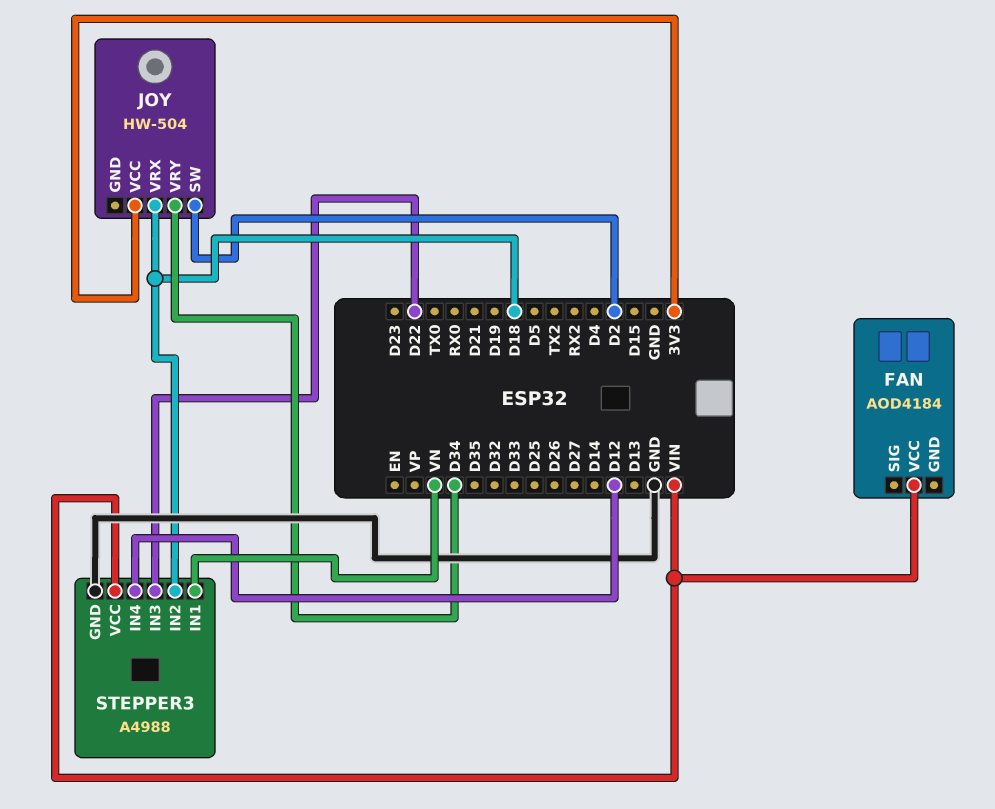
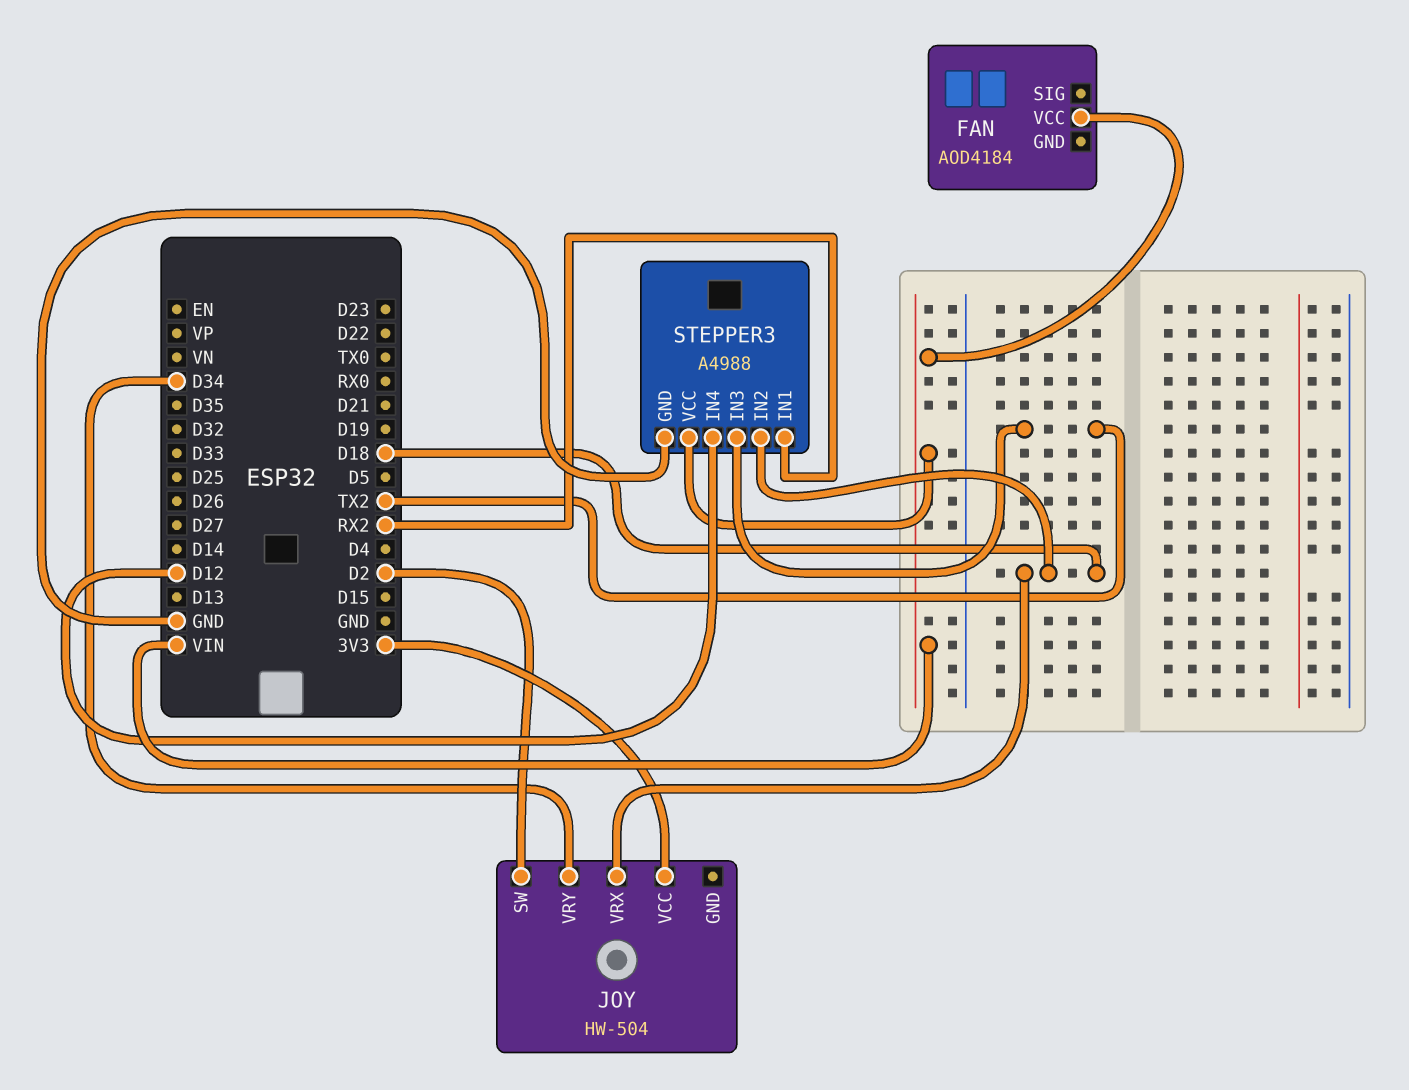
STEPPER3 pin IN1: VN -> RX2
STEPPER3 pin IN3: D22 -> TX2

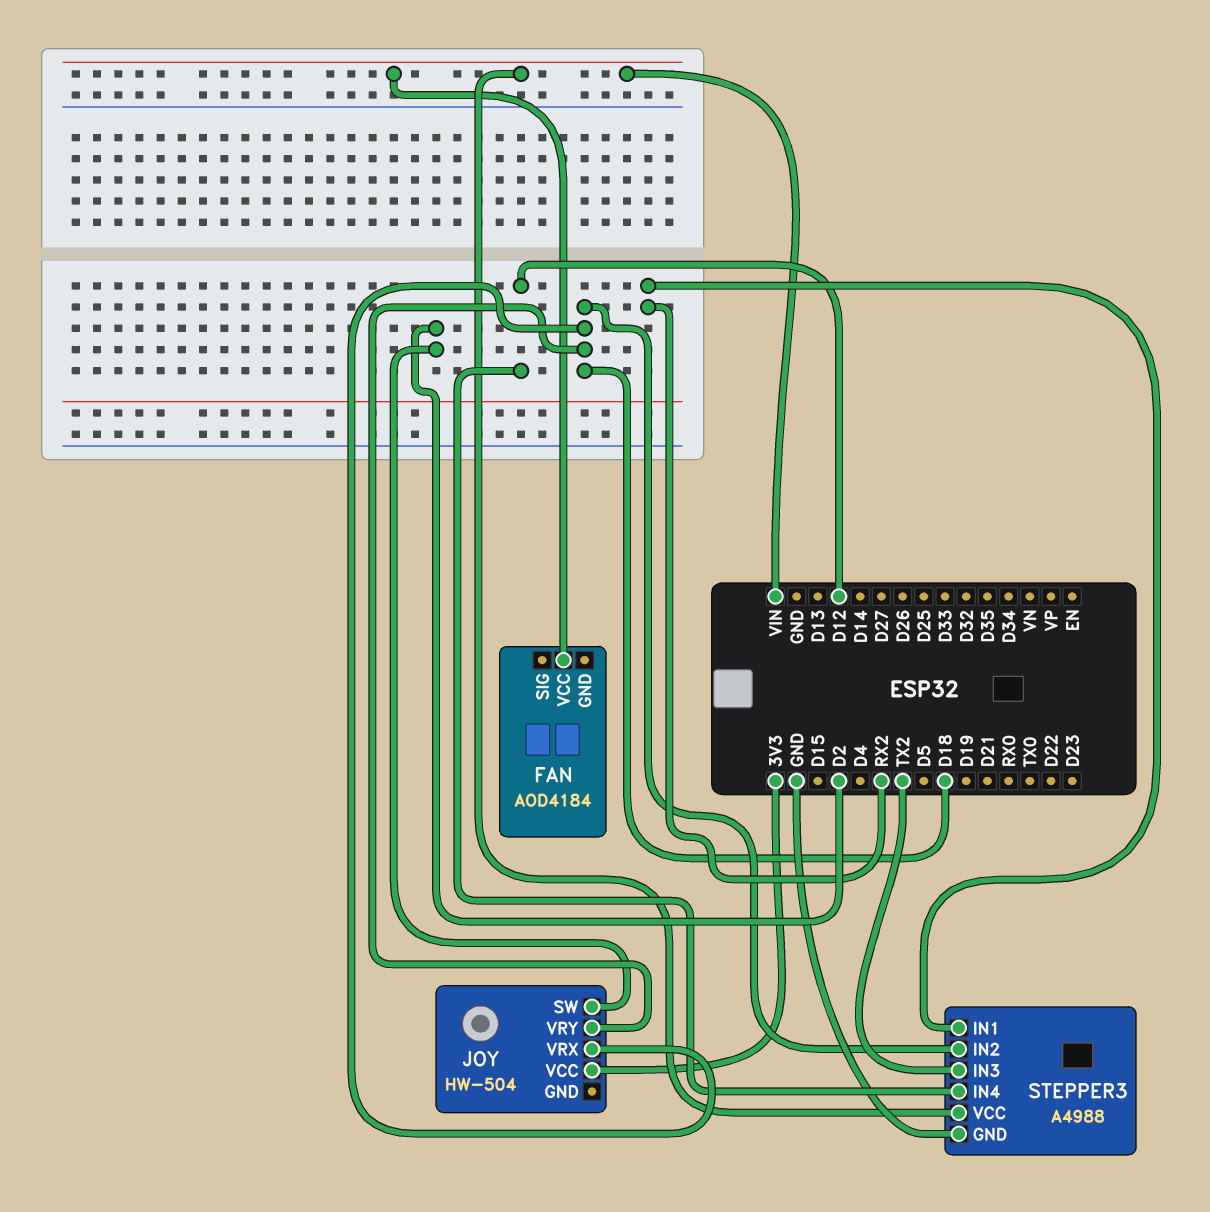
JOY pin VRY: D34 -> D18

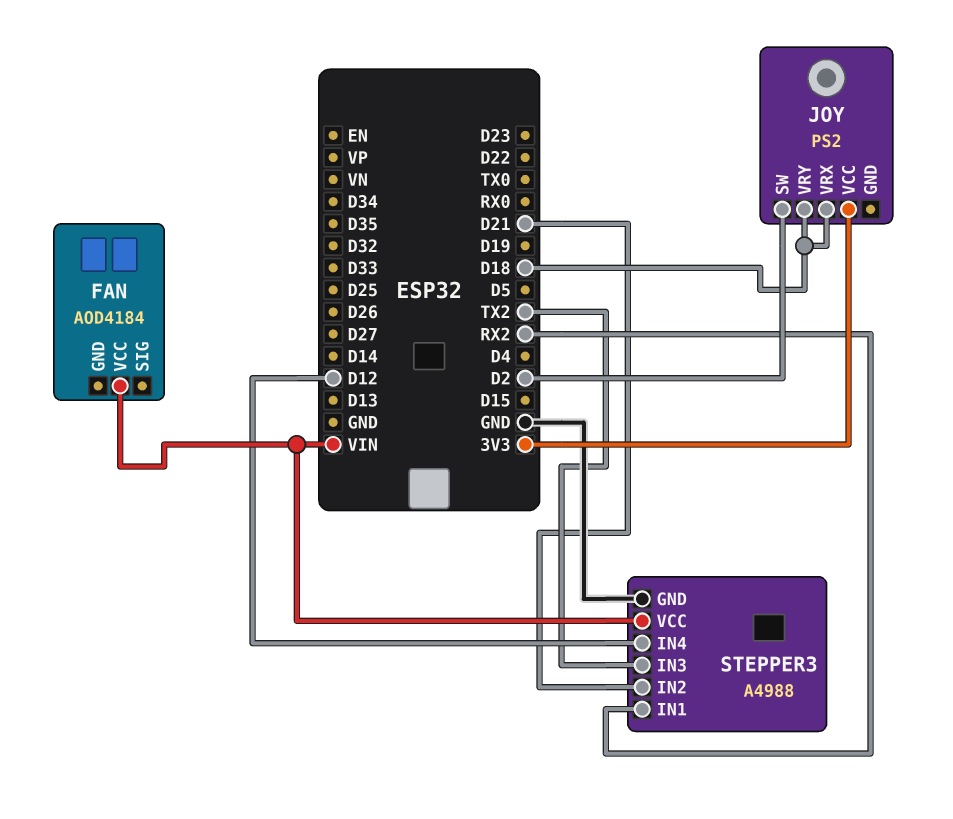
JOY: HW-504 -> PS2
STEPPER3 pin IN2: D18 -> D21

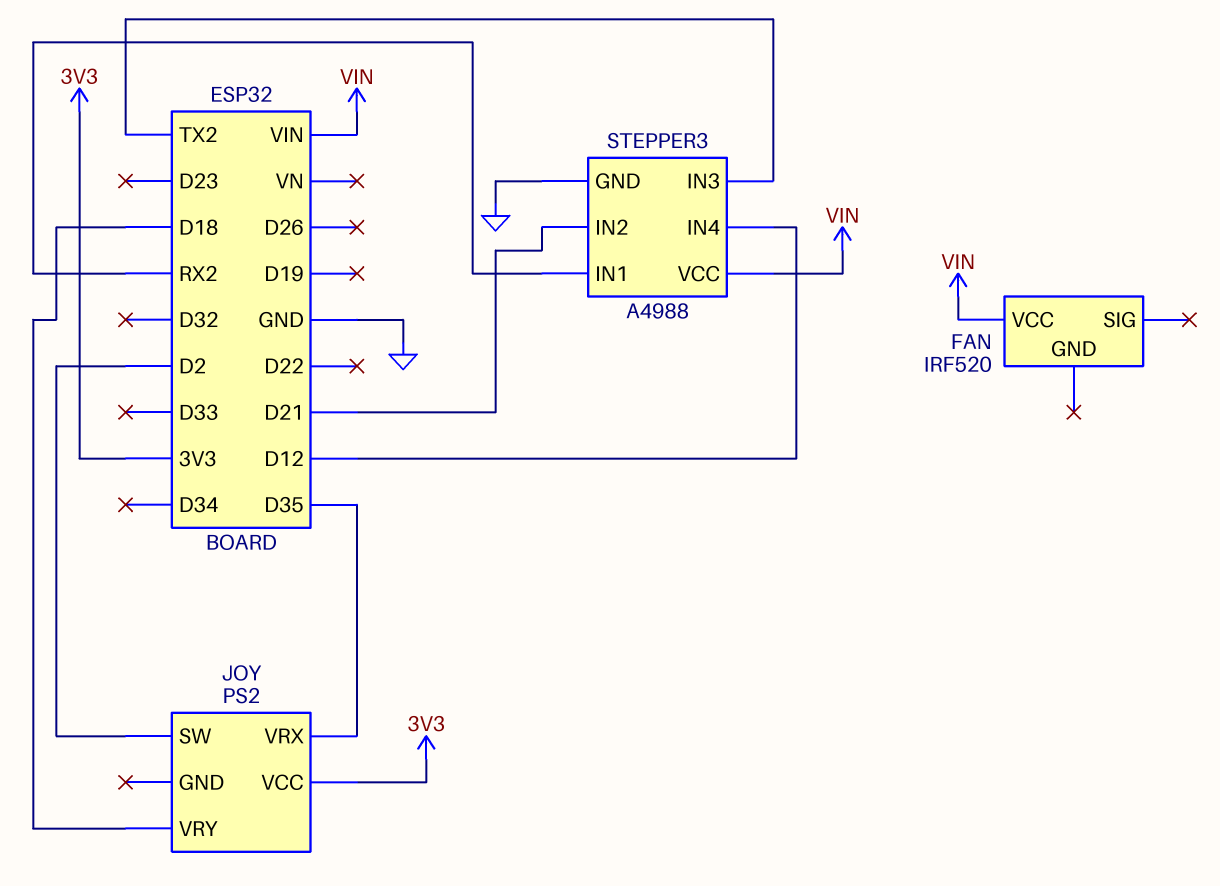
FAN: AOD4184 -> IRF520
JOY pin VRX: D18 -> D35

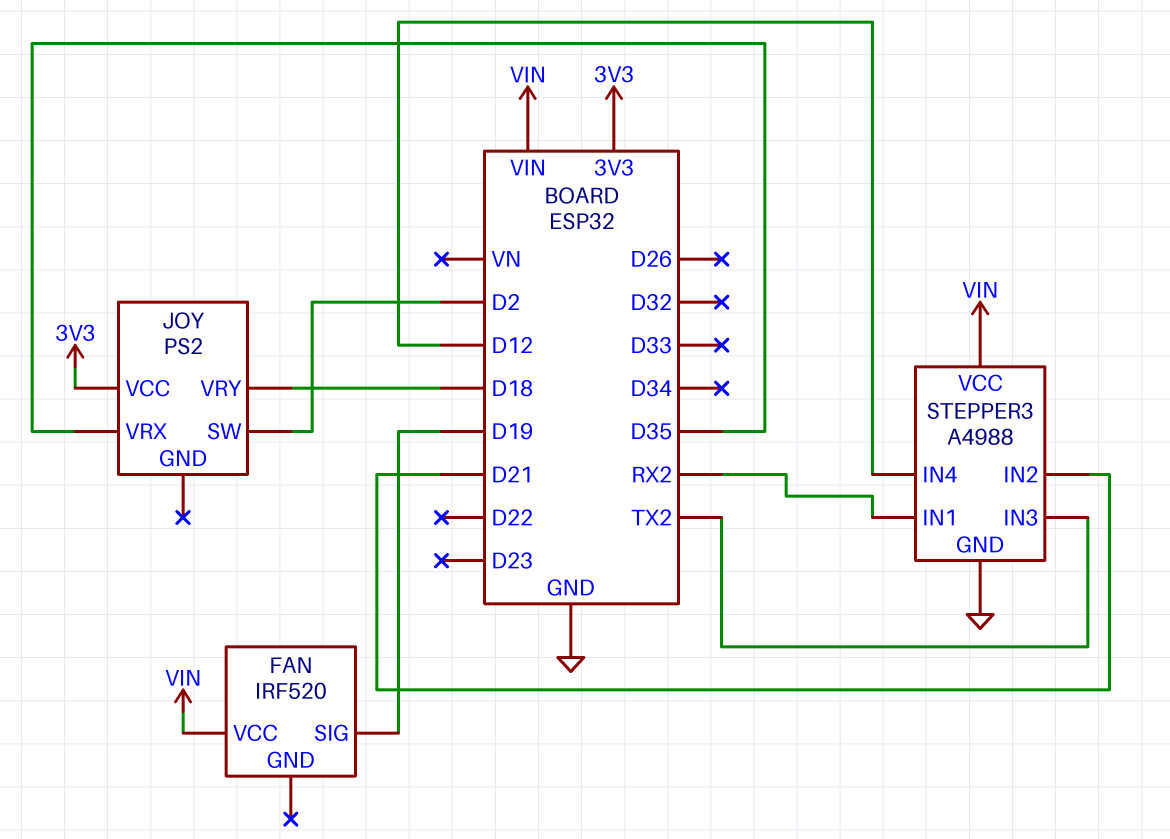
FAN pin SIG: none -> D19

